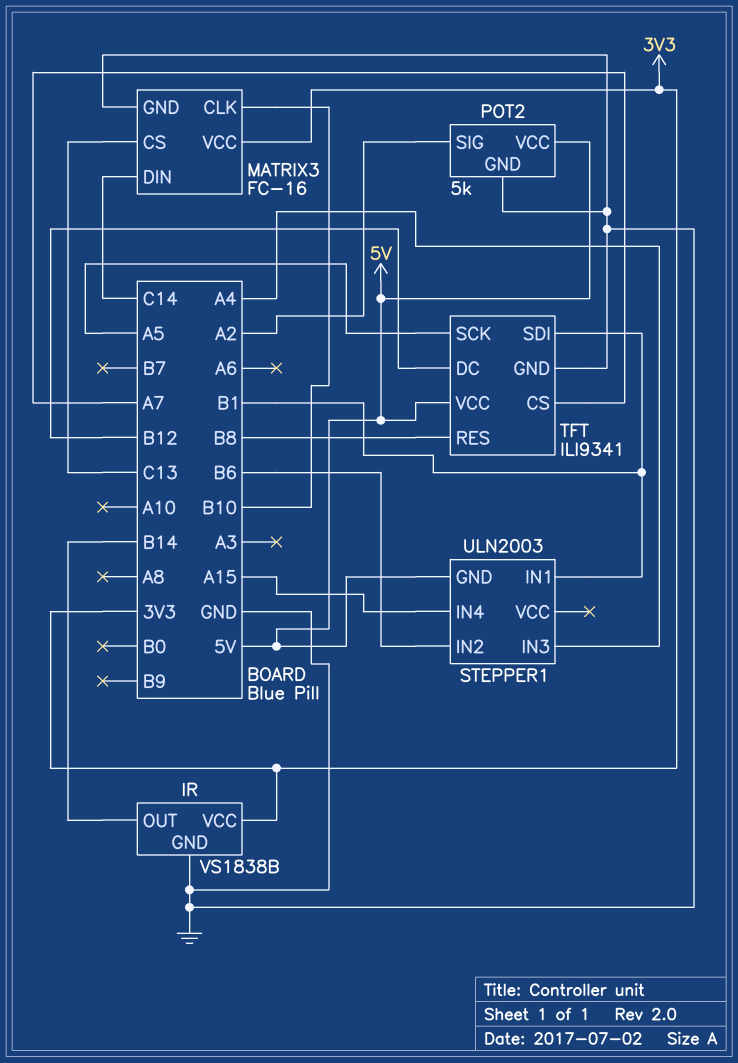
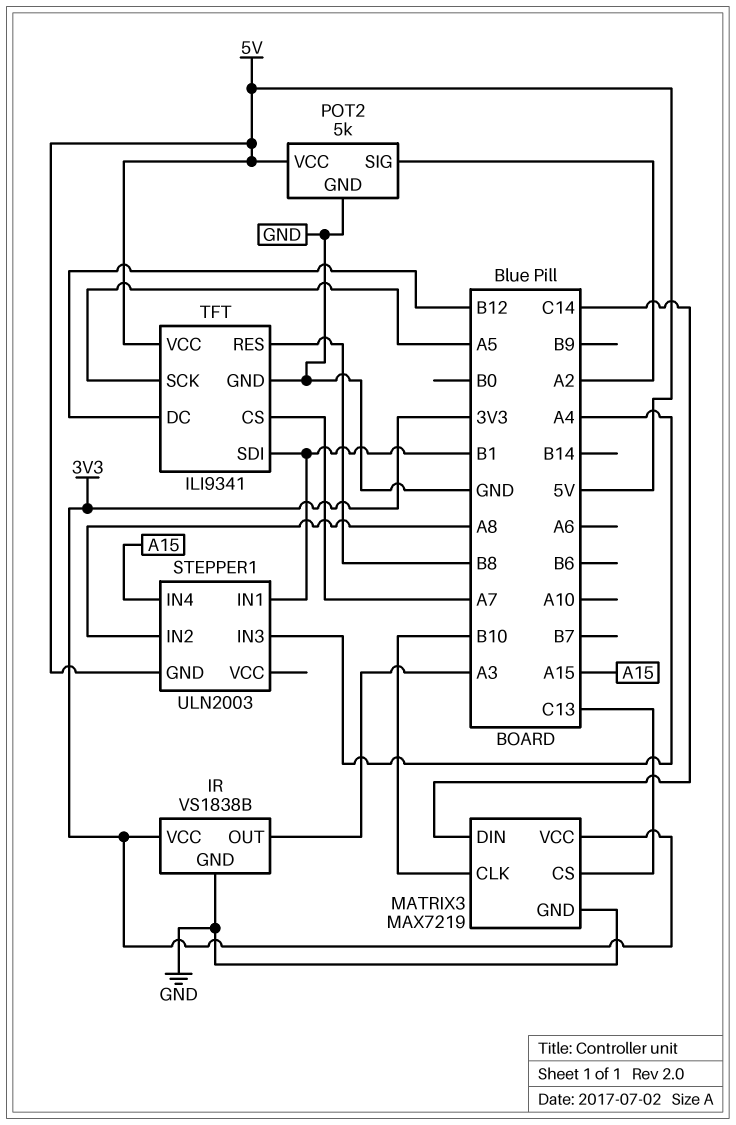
IR pin OUT: B14 -> A3
MATRIX3: FC-16 -> MAX7219
STEPPER1 pin IN2: B6 -> A8

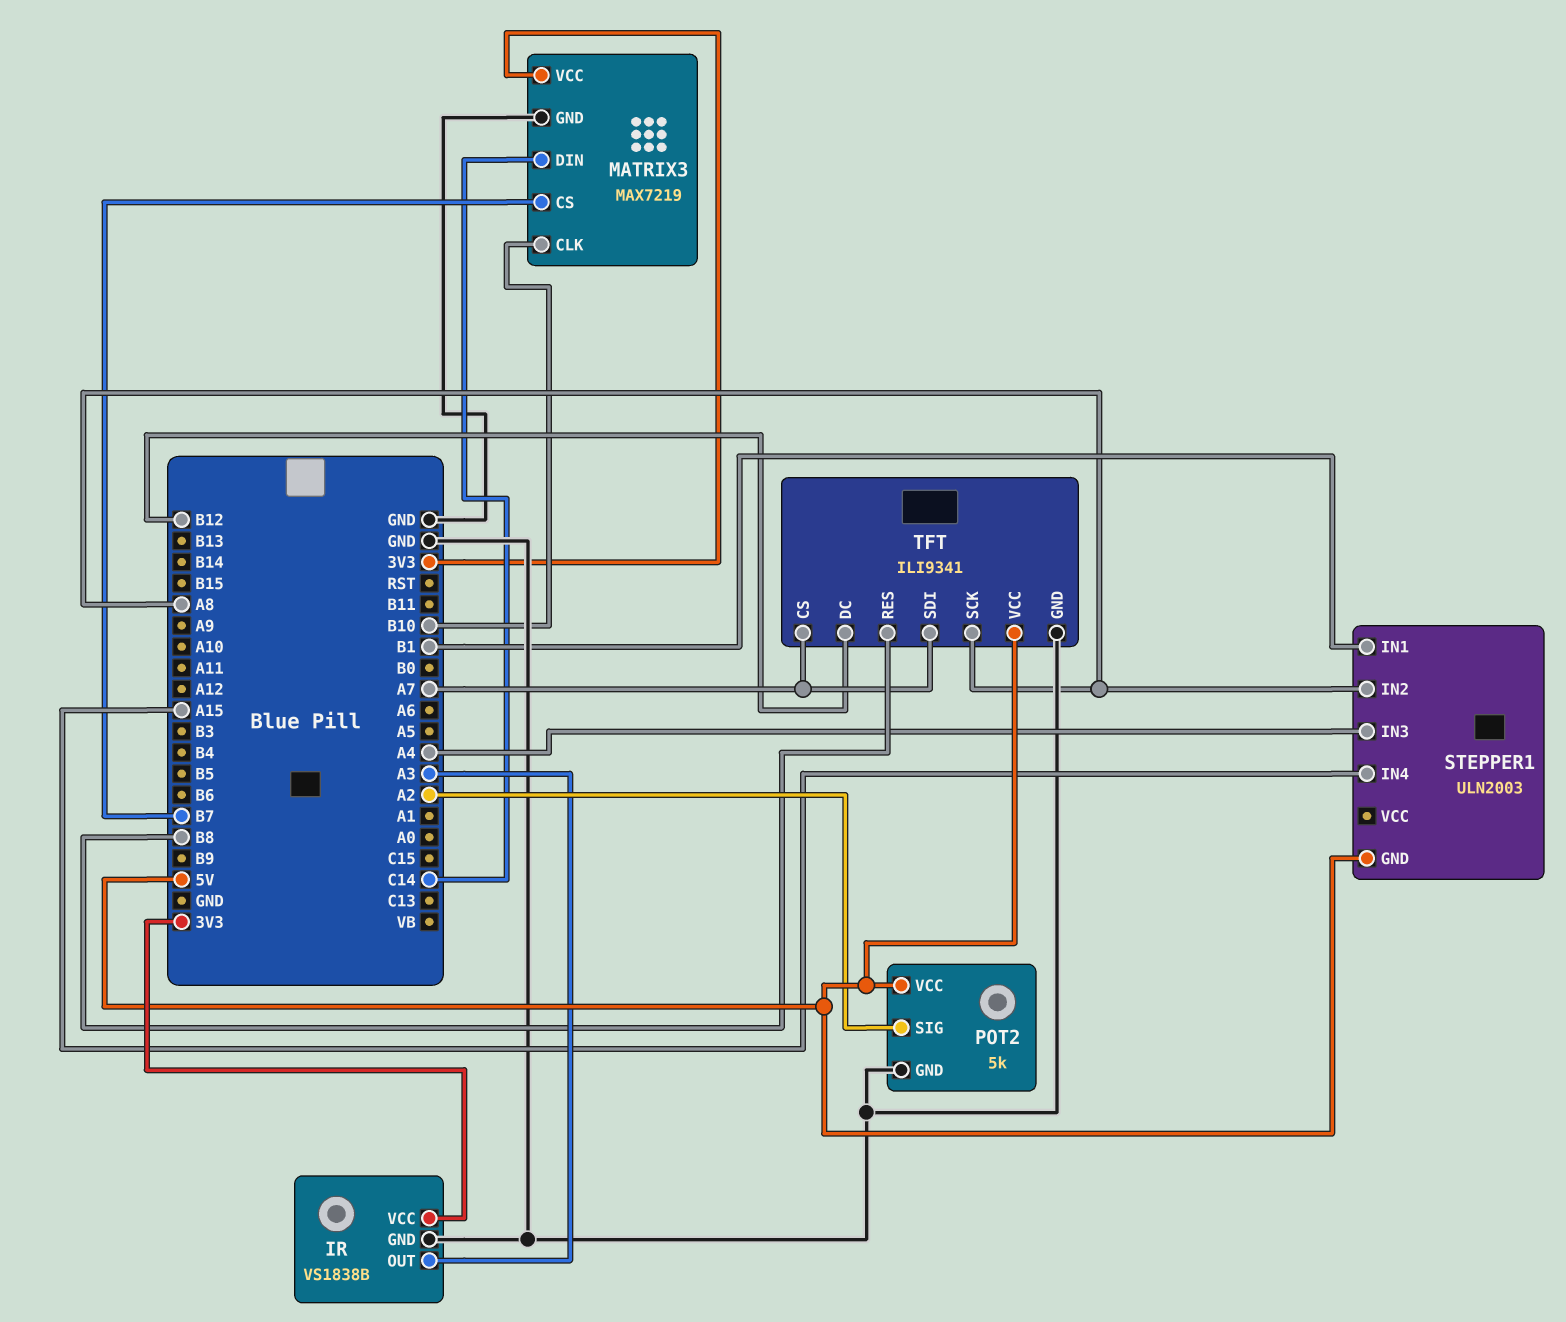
MATRIX3 pin CS: C13 -> B7
TFT pin SCK: A5 -> A8
TFT pin SDI: B1 -> A7

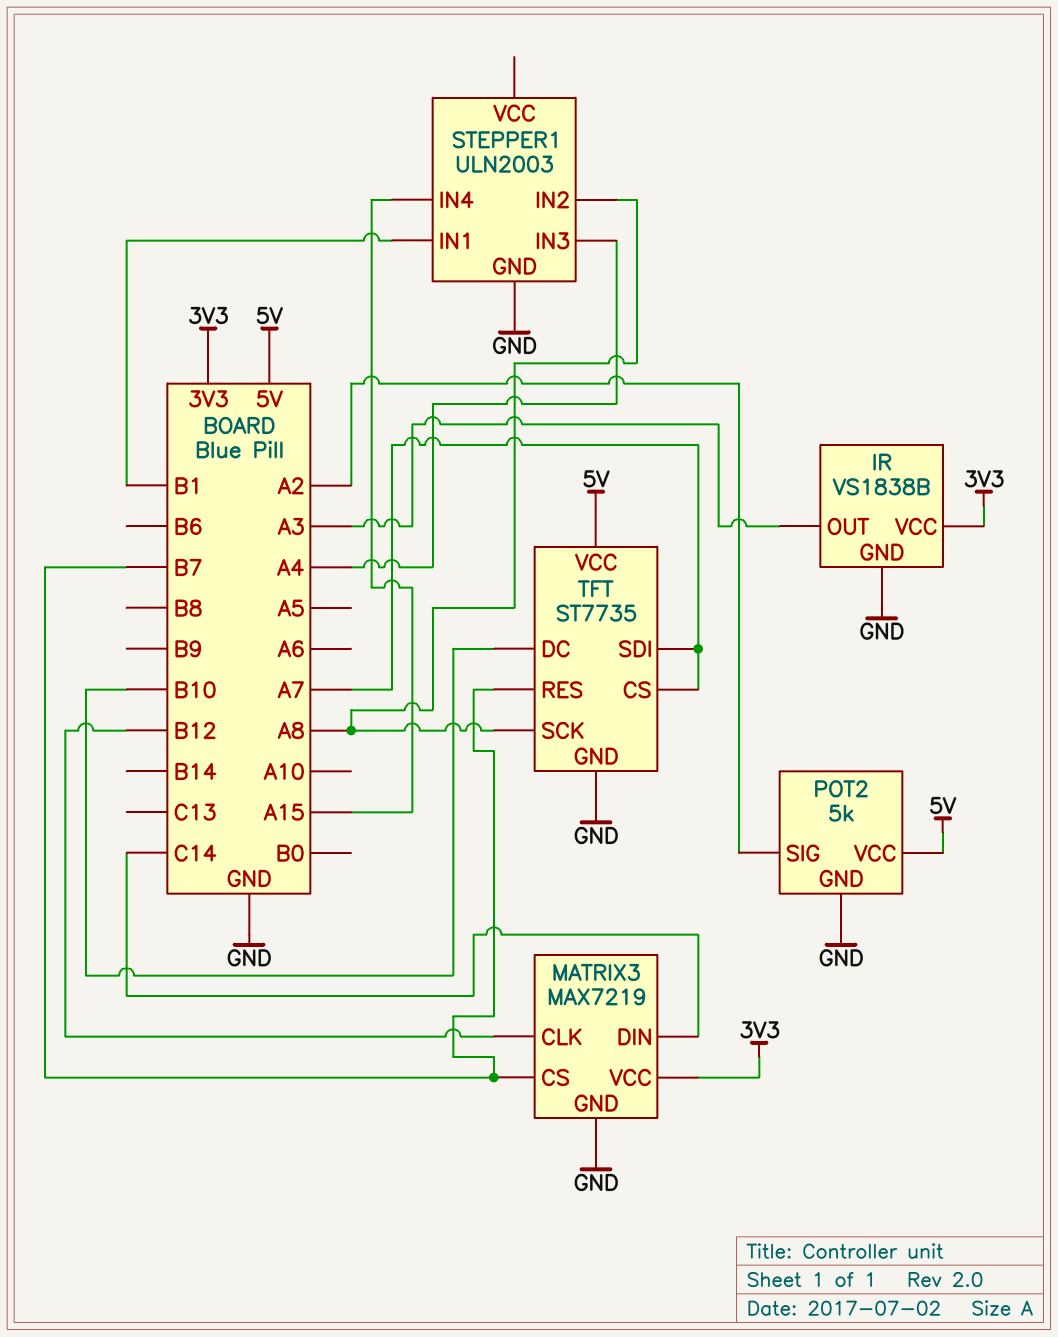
MATRIX3 pin CLK: B10 -> B12
STEPPER1 pin GND: 5V -> GND
TFT: ILI9341 -> ST7735
TFT pin DC: B12 -> B10
TFT pin RES: B8 -> B7

